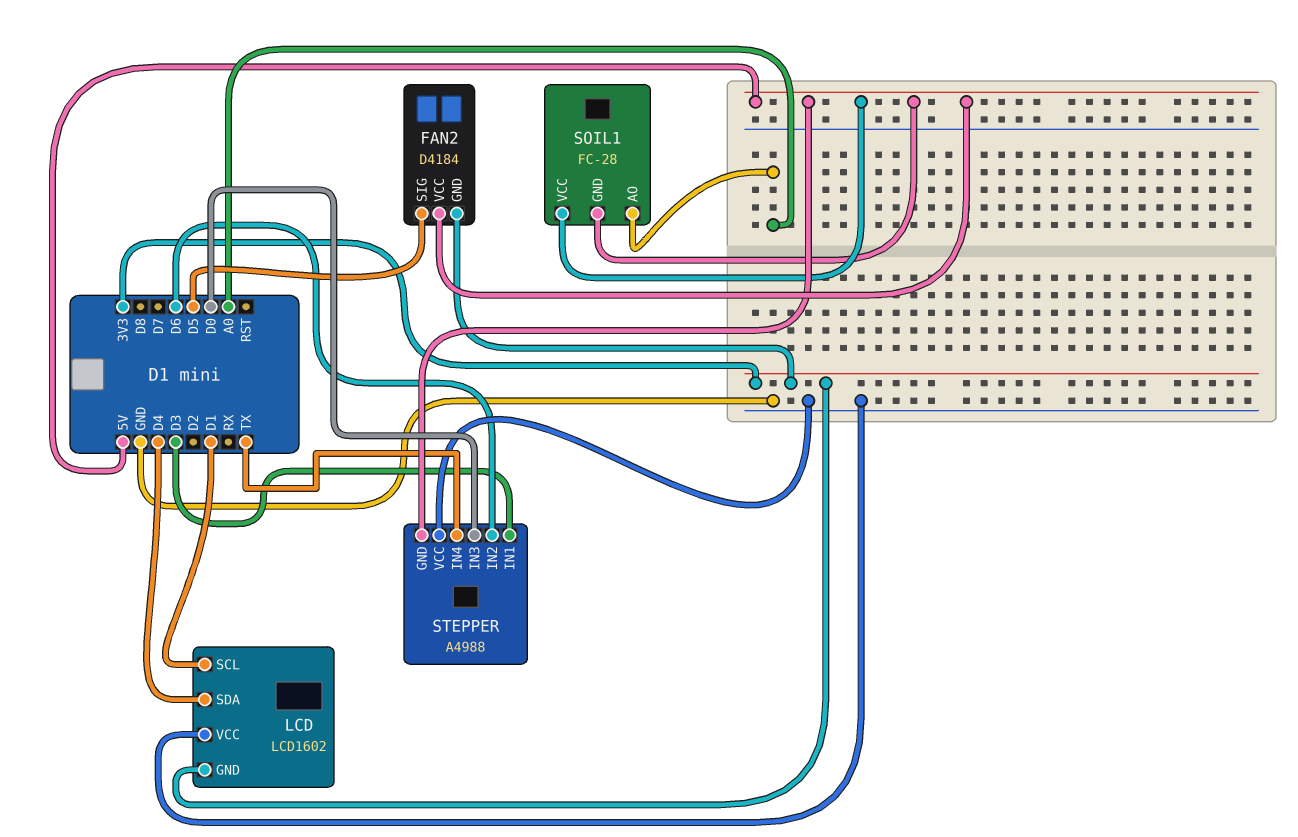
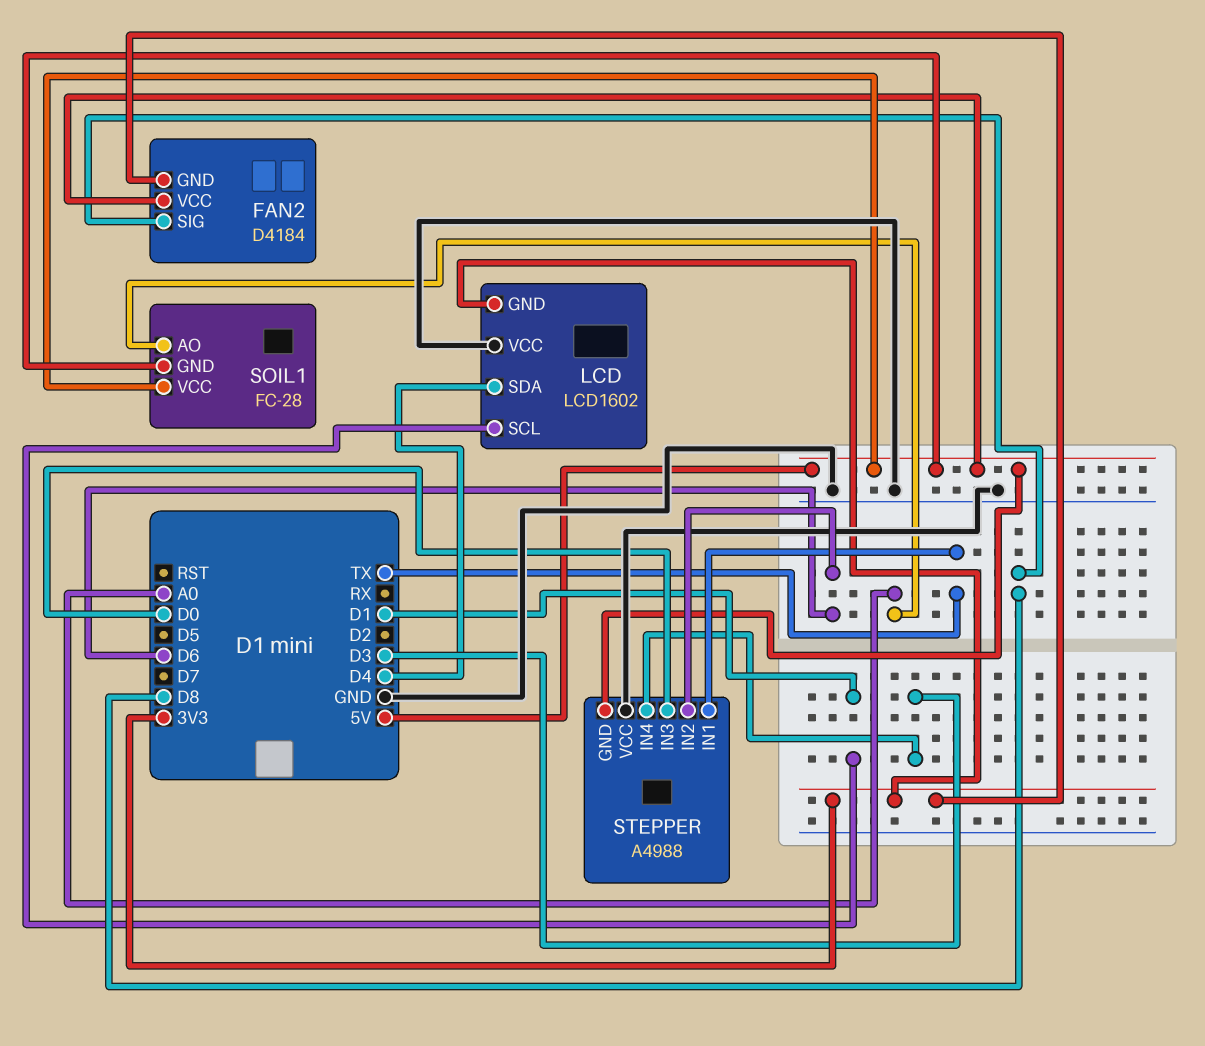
FAN2 pin SIG: D5 -> D8
STEPPER pin IN1: D3 -> TX
STEPPER pin IN4: TX -> D3

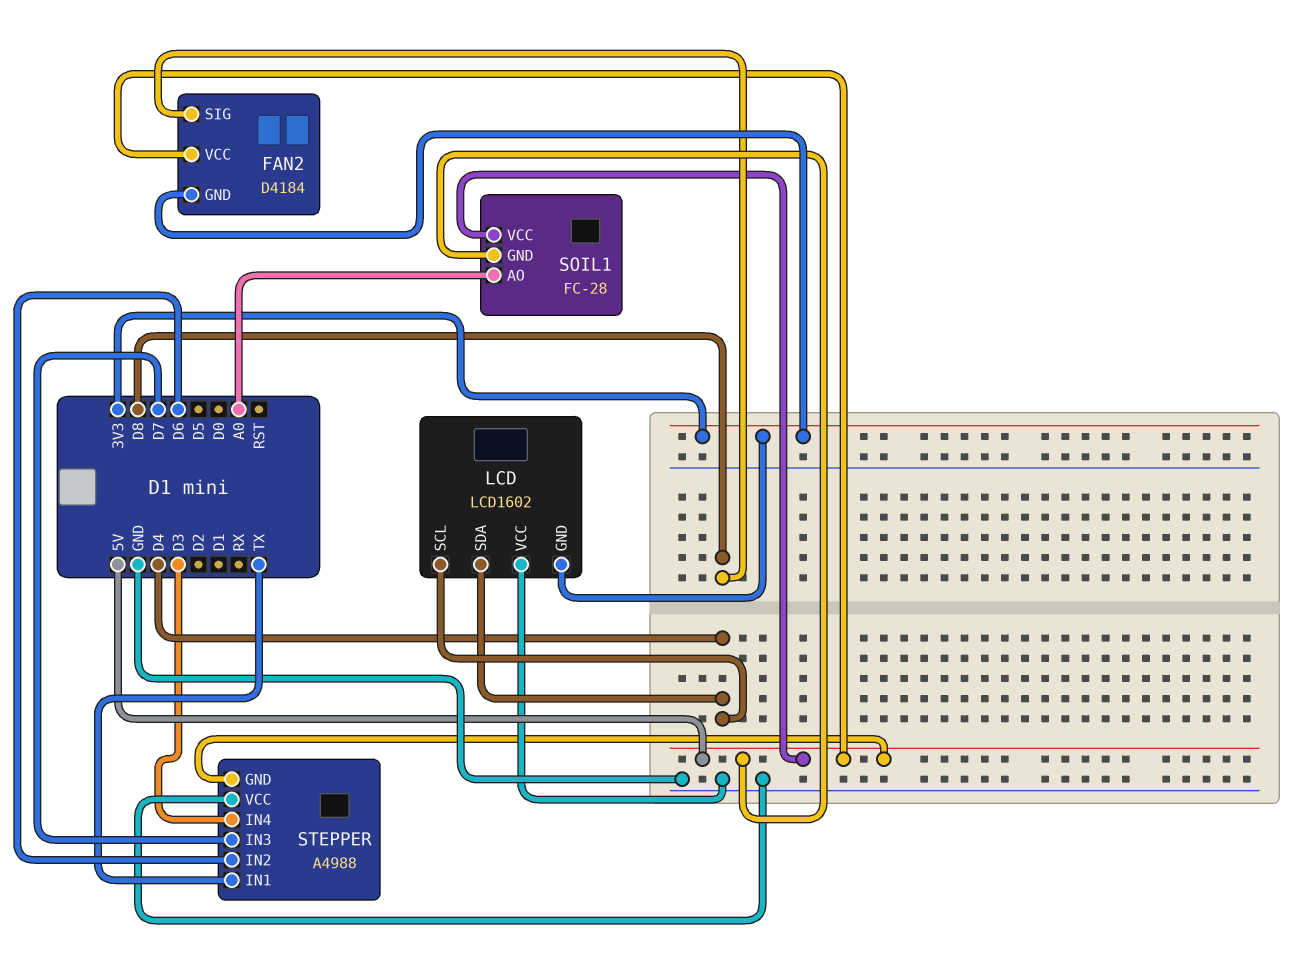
LCD pin SCL: D1 -> D4
STEPPER pin IN3: D0 -> D7

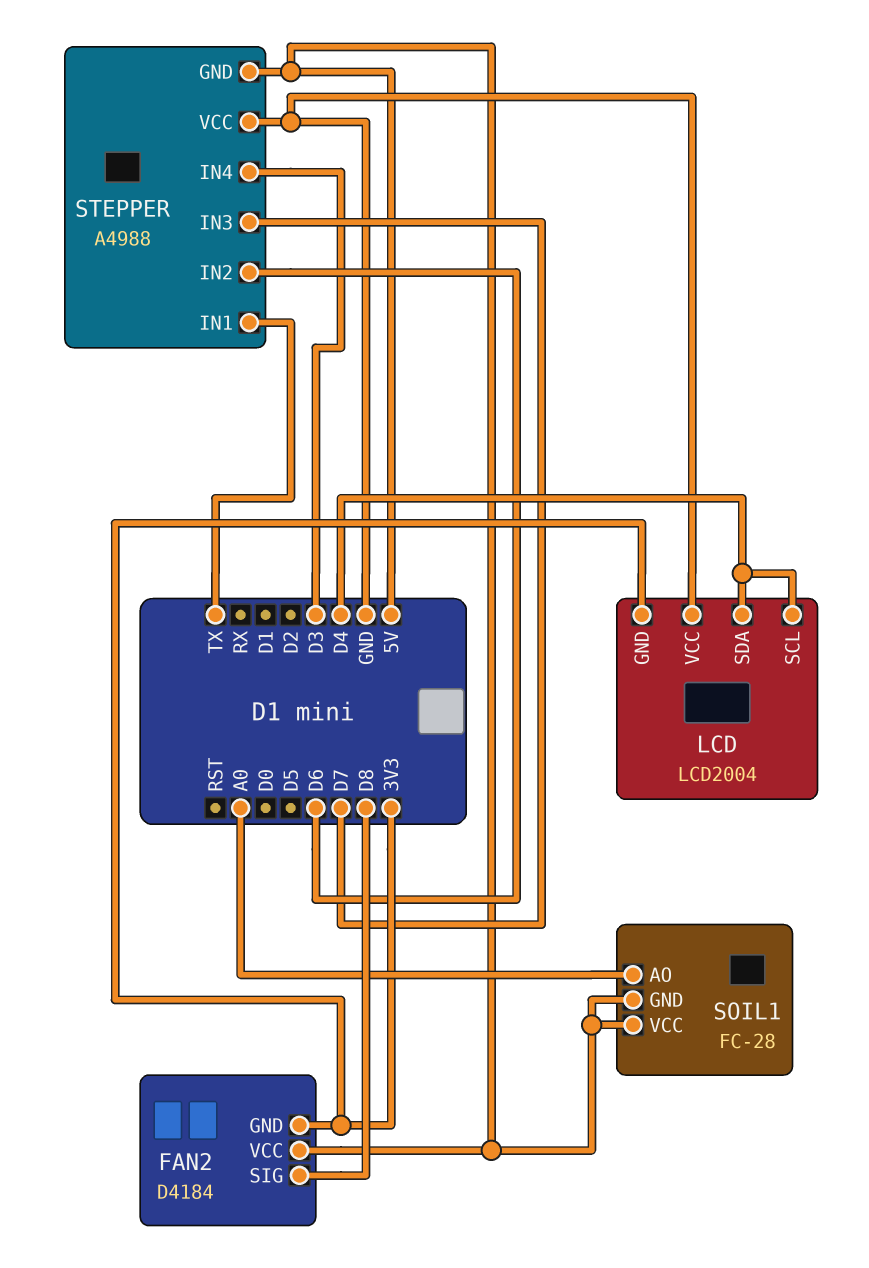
LCD: LCD1602 -> LCD2004

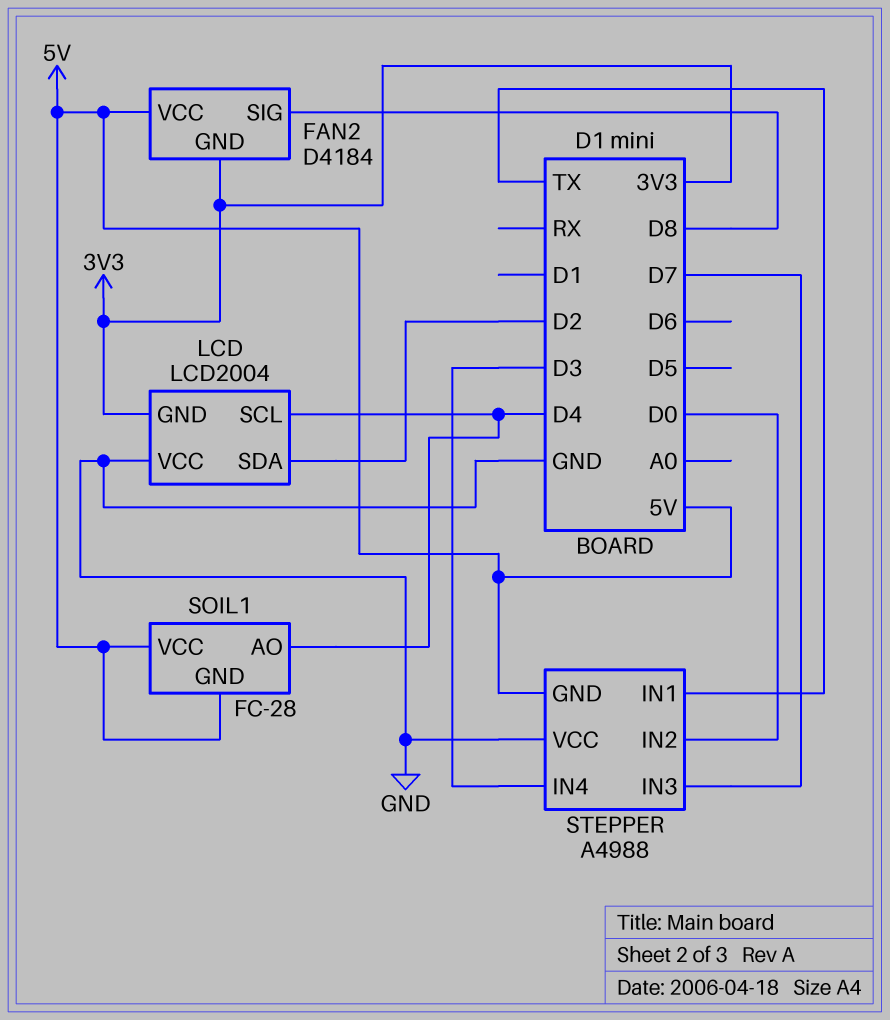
LCD pin SDA: D4 -> D2
SOIL1 pin AO: A0 -> D4
STEPPER pin IN2: D6 -> D0

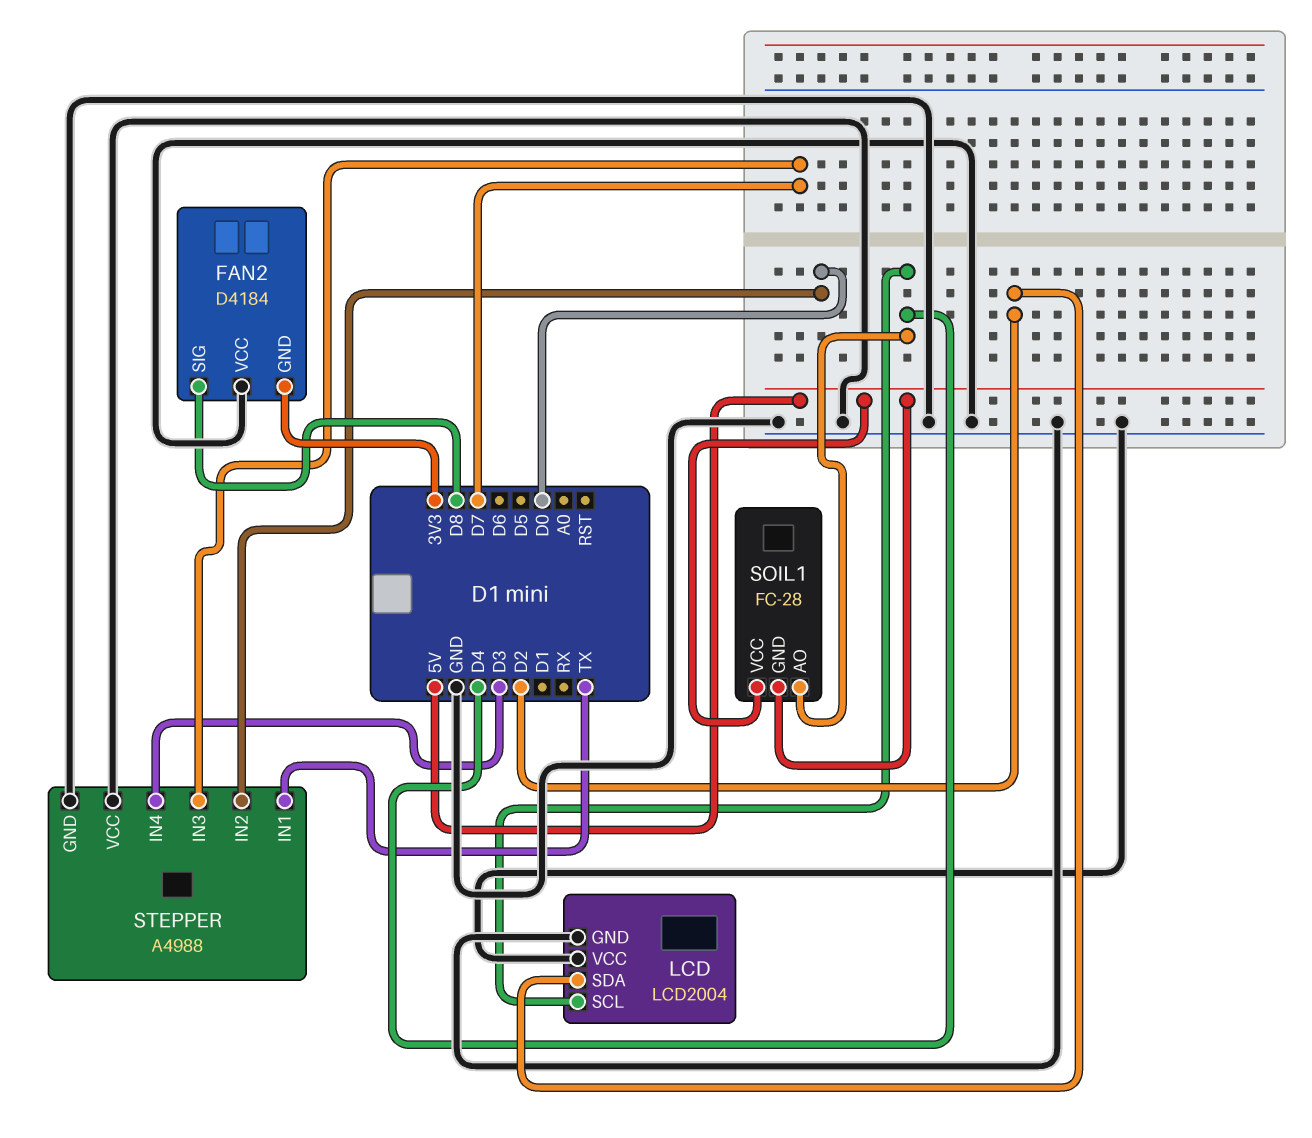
FAN2 pin VCC: 5V -> GND
LCD pin GND: 3V3 -> GND
STEPPER pin GND: 5V -> GND

